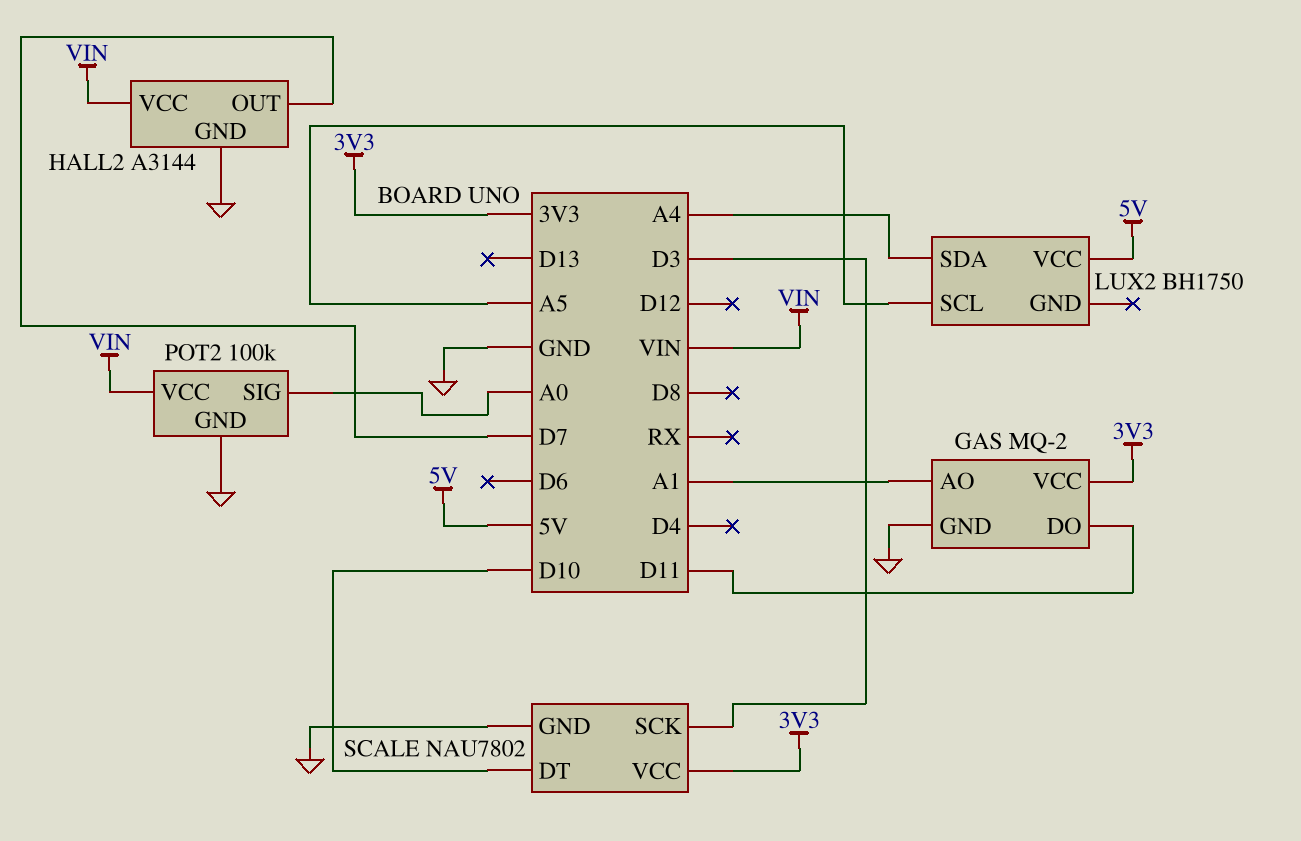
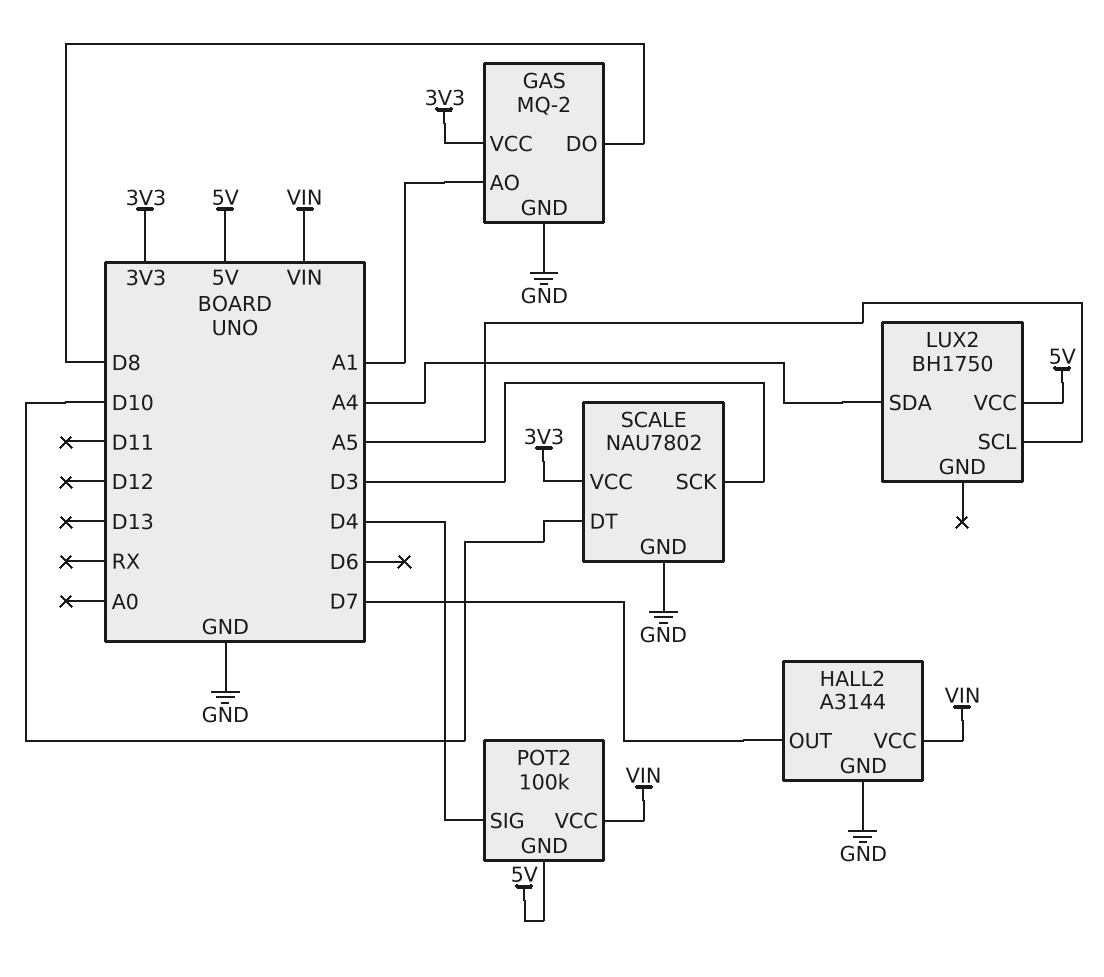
GAS pin DO: D11 -> D8
POT2 pin GND: GND -> 5V
POT2 pin SIG: A0 -> D4

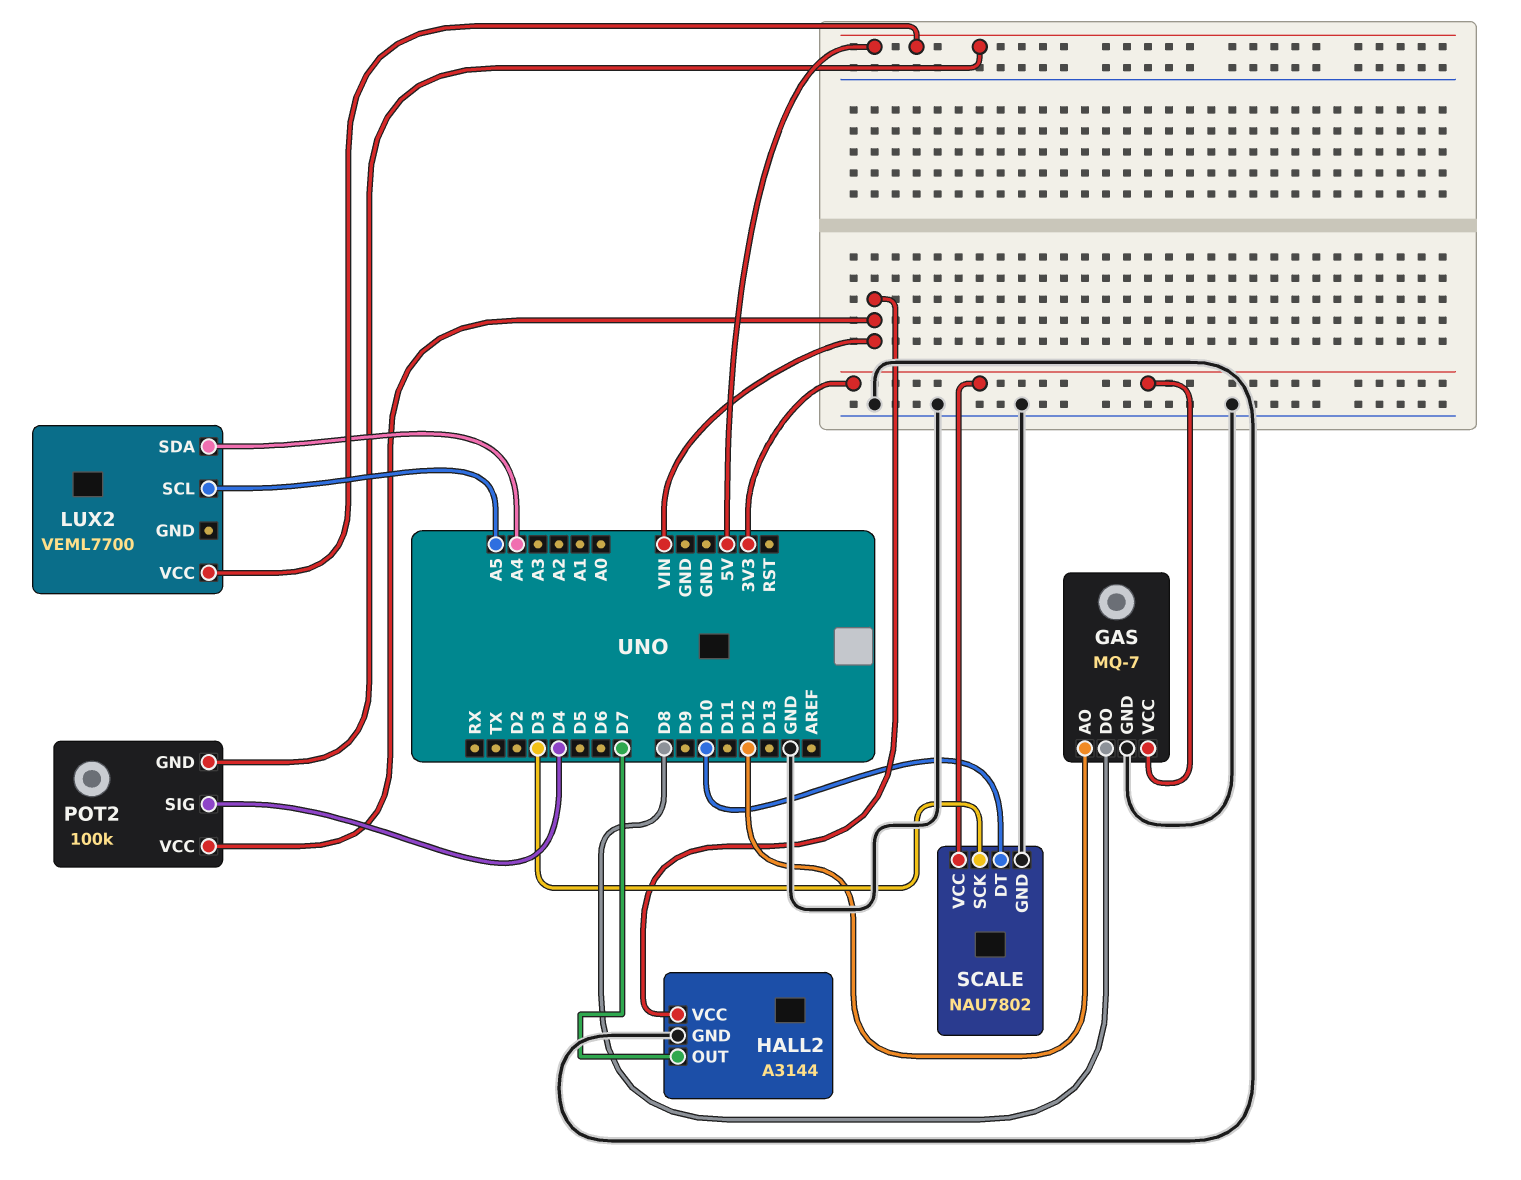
GAS: MQ-2 -> MQ-7
GAS pin AO: A1 -> D12
LUX2: BH1750 -> VEML7700

